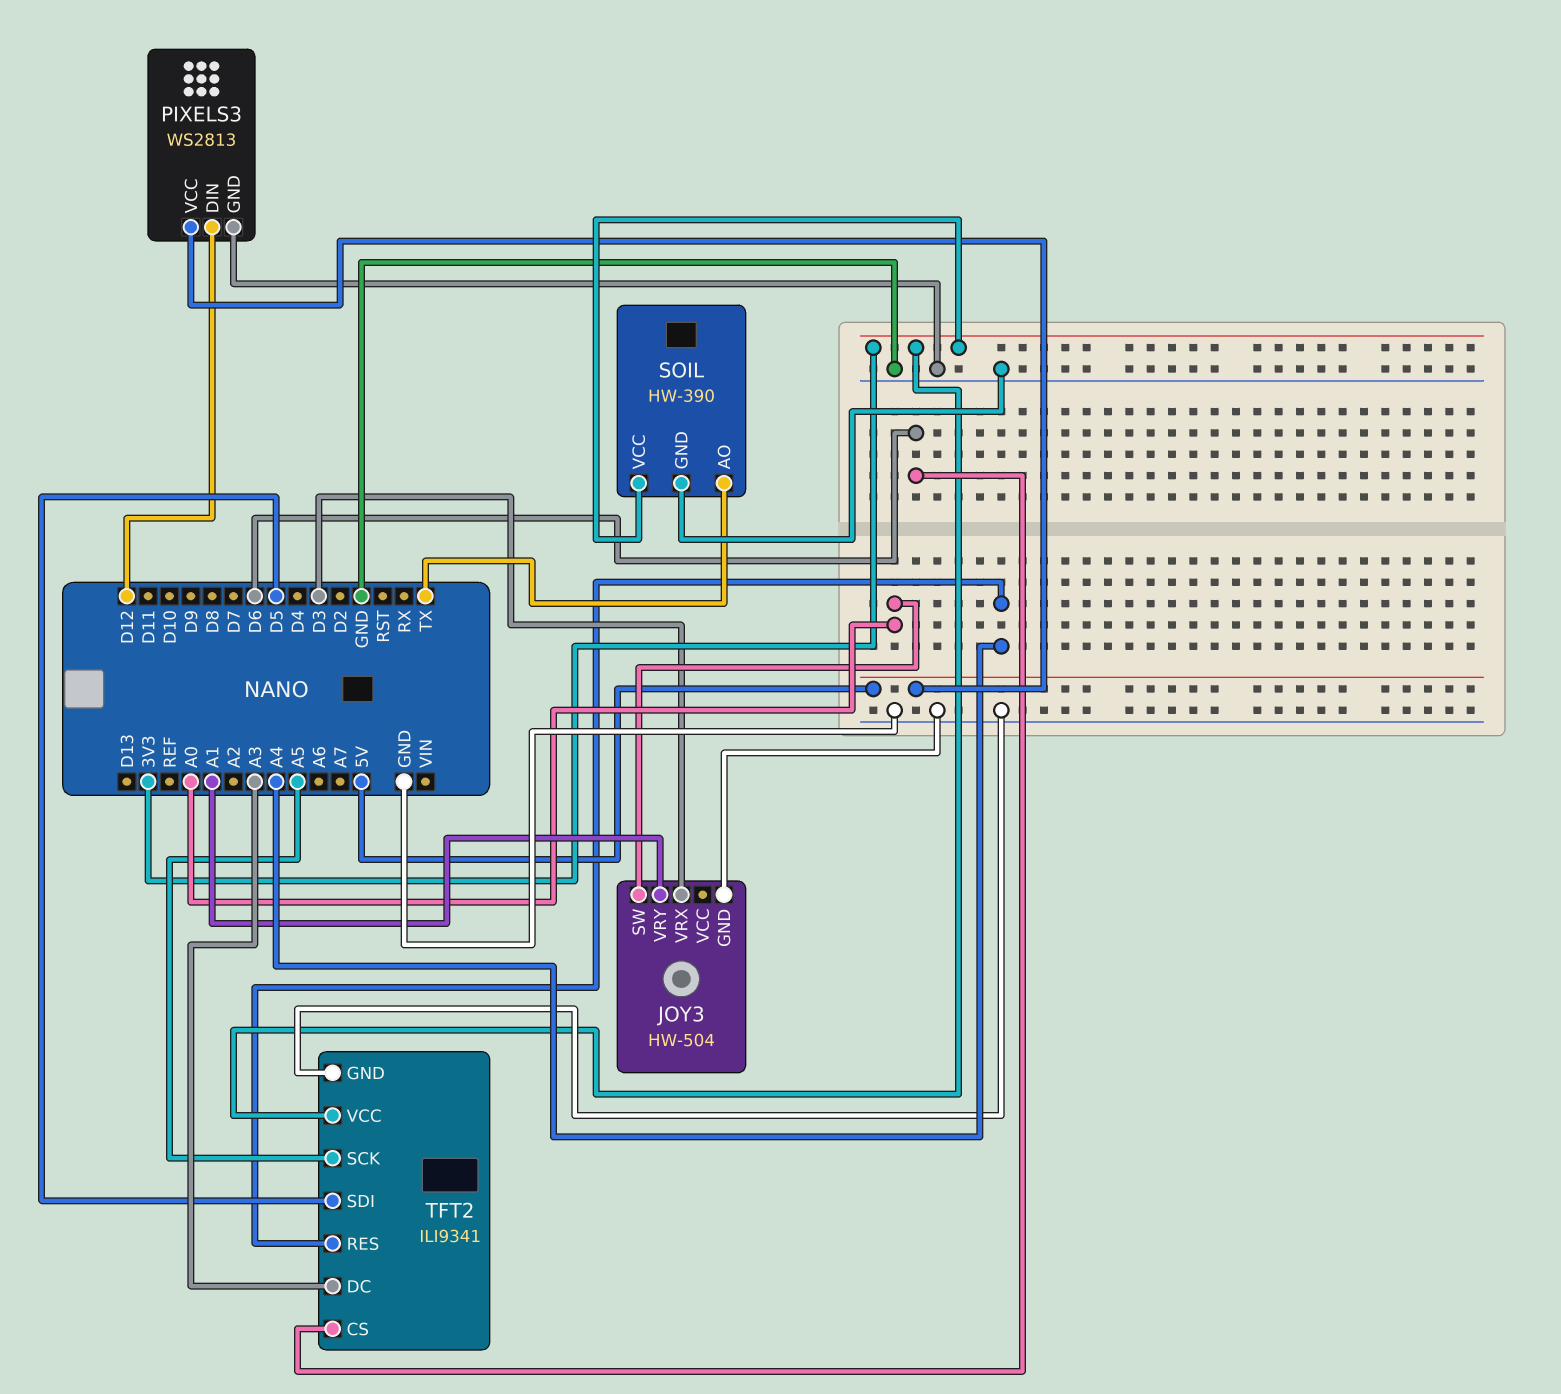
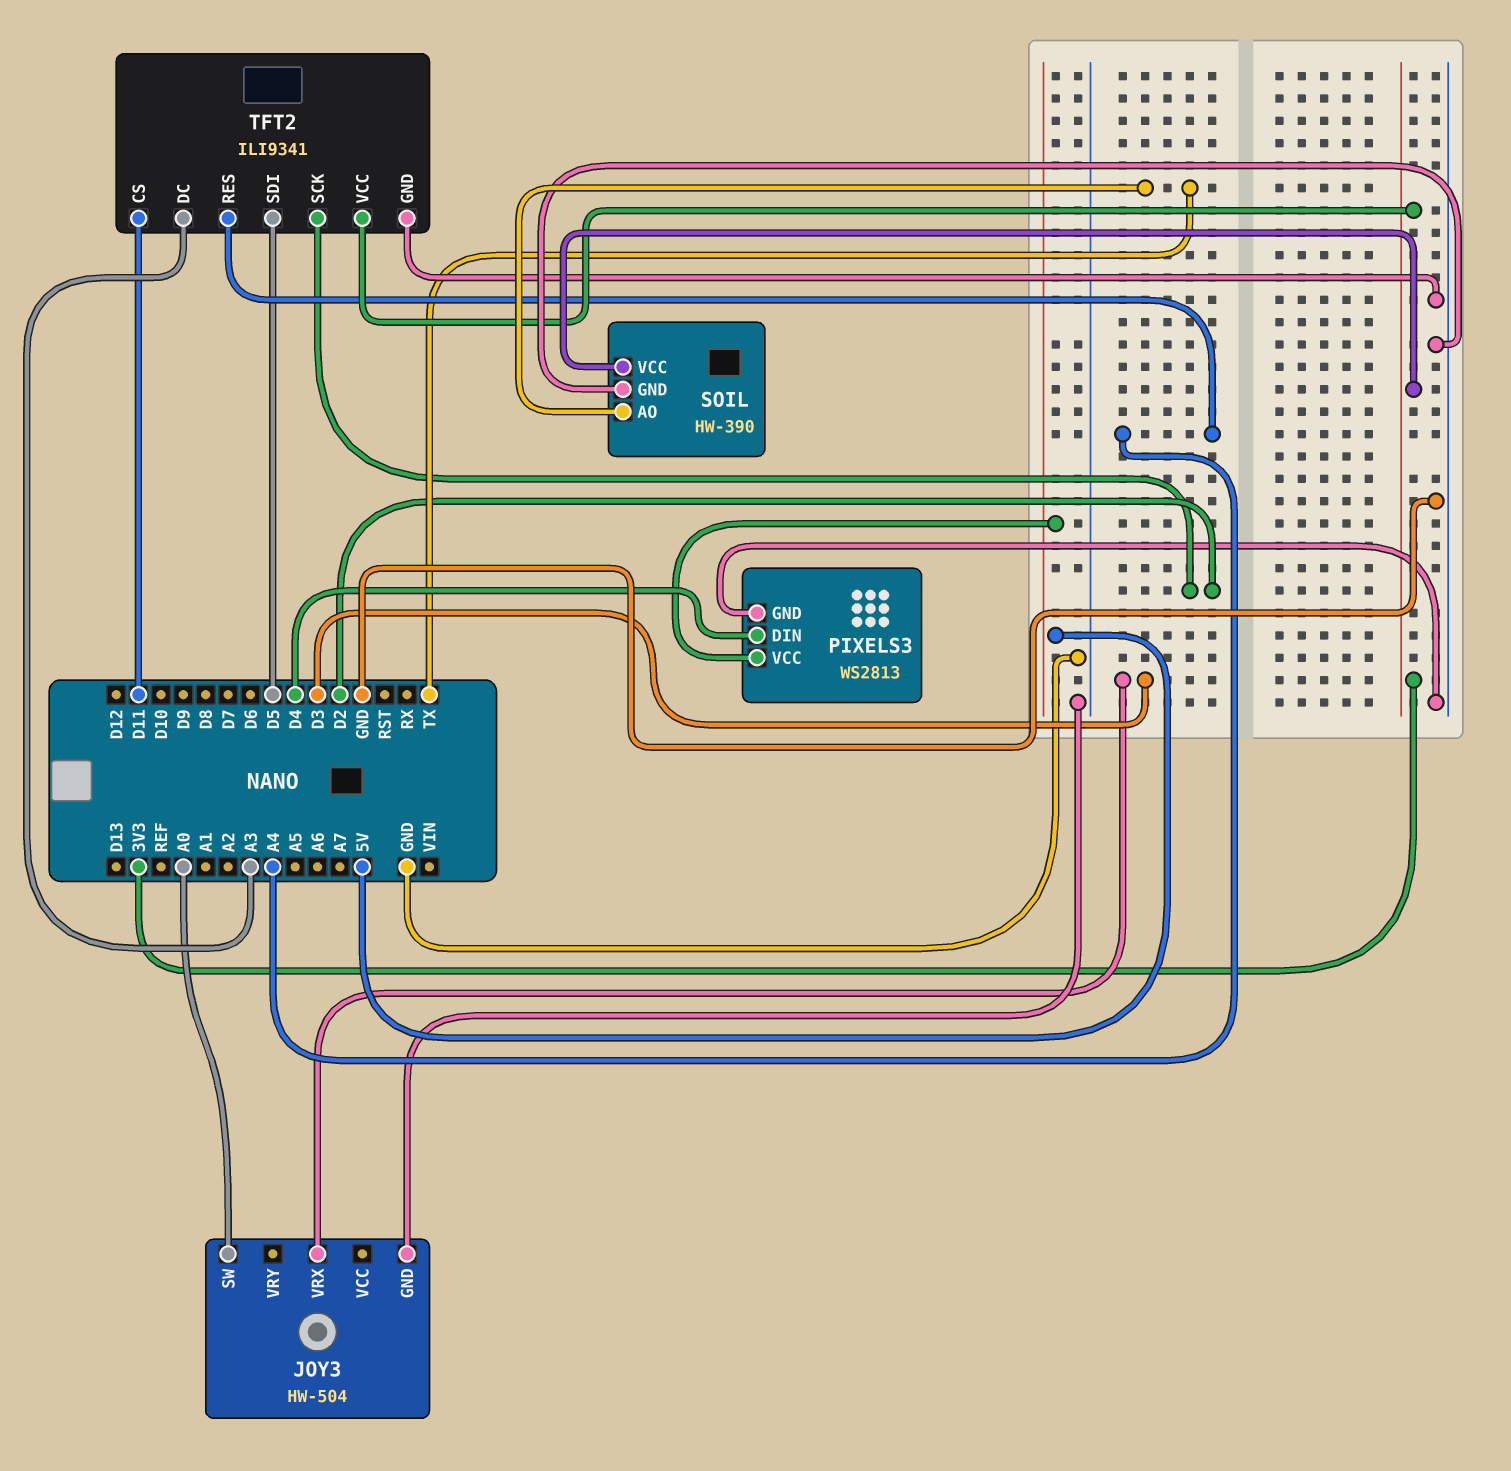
JOY3 pin VRY: A1 -> none
PIXELS3 pin DIN: D12 -> D4
TFT2 pin CS: D6 -> D11
TFT2 pin SCK: A5 -> D2

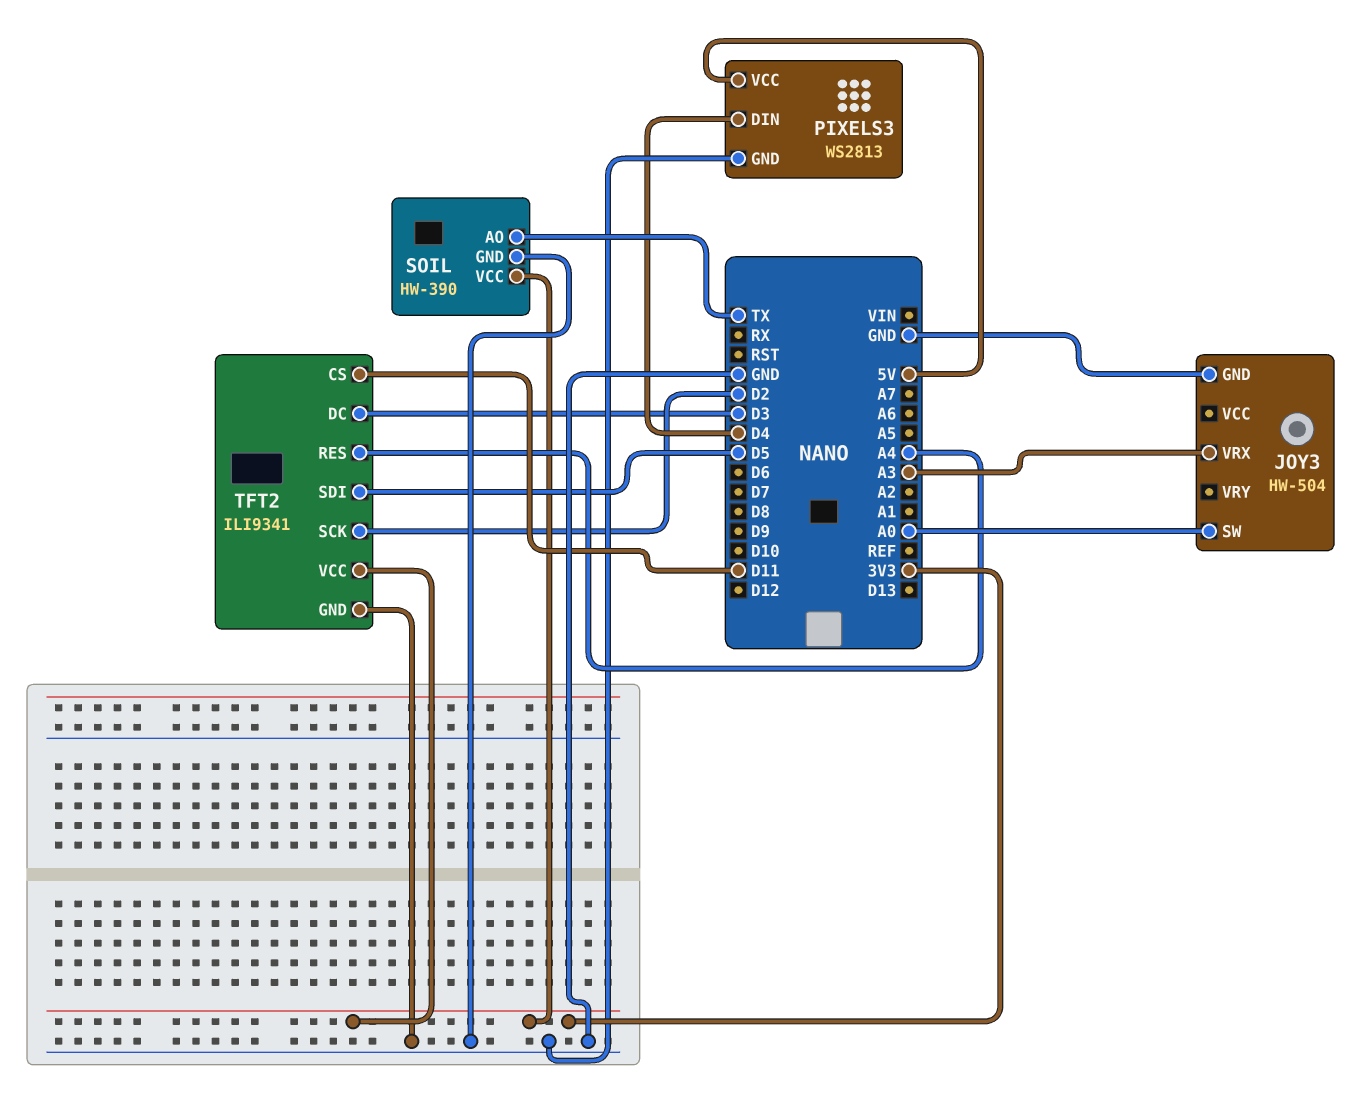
JOY3 pin VRX: D3 -> A3
TFT2 pin DC: A3 -> D3

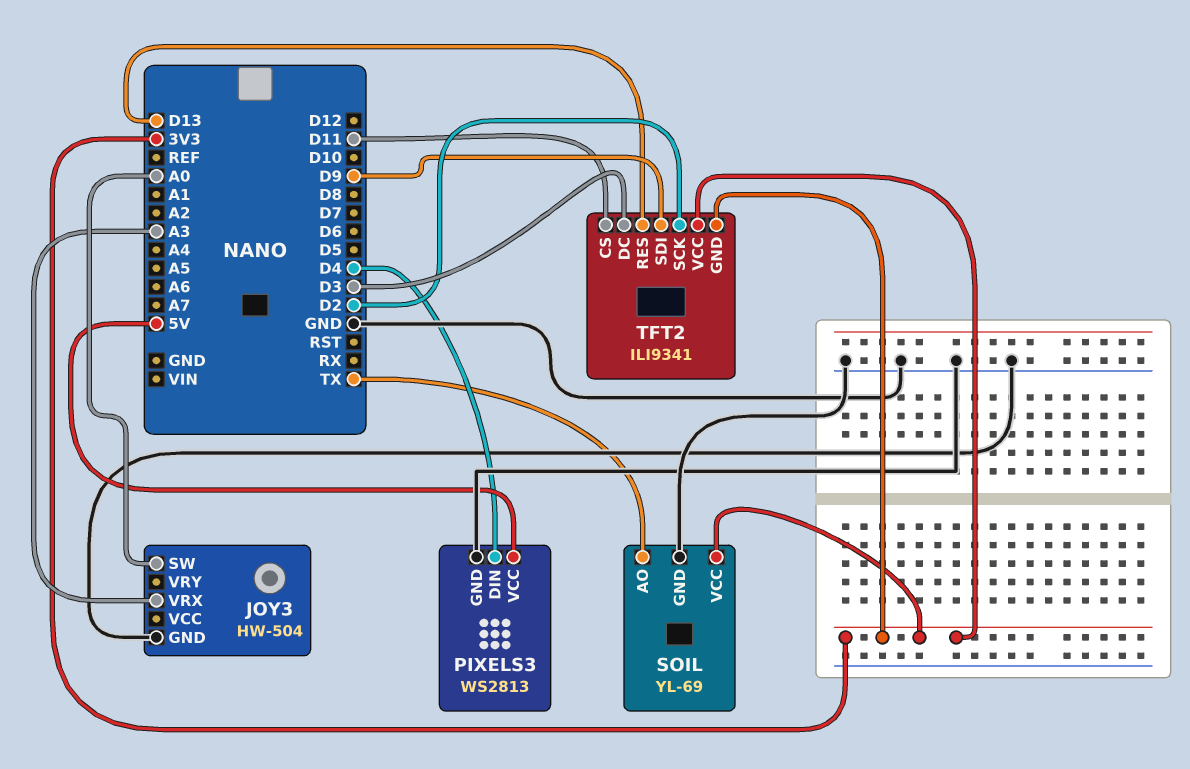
SOIL: HW-390 -> YL-69
TFT2 pin GND: GND -> 3V3
TFT2 pin RES: A4 -> D13
TFT2 pin SDI: D5 -> D9

